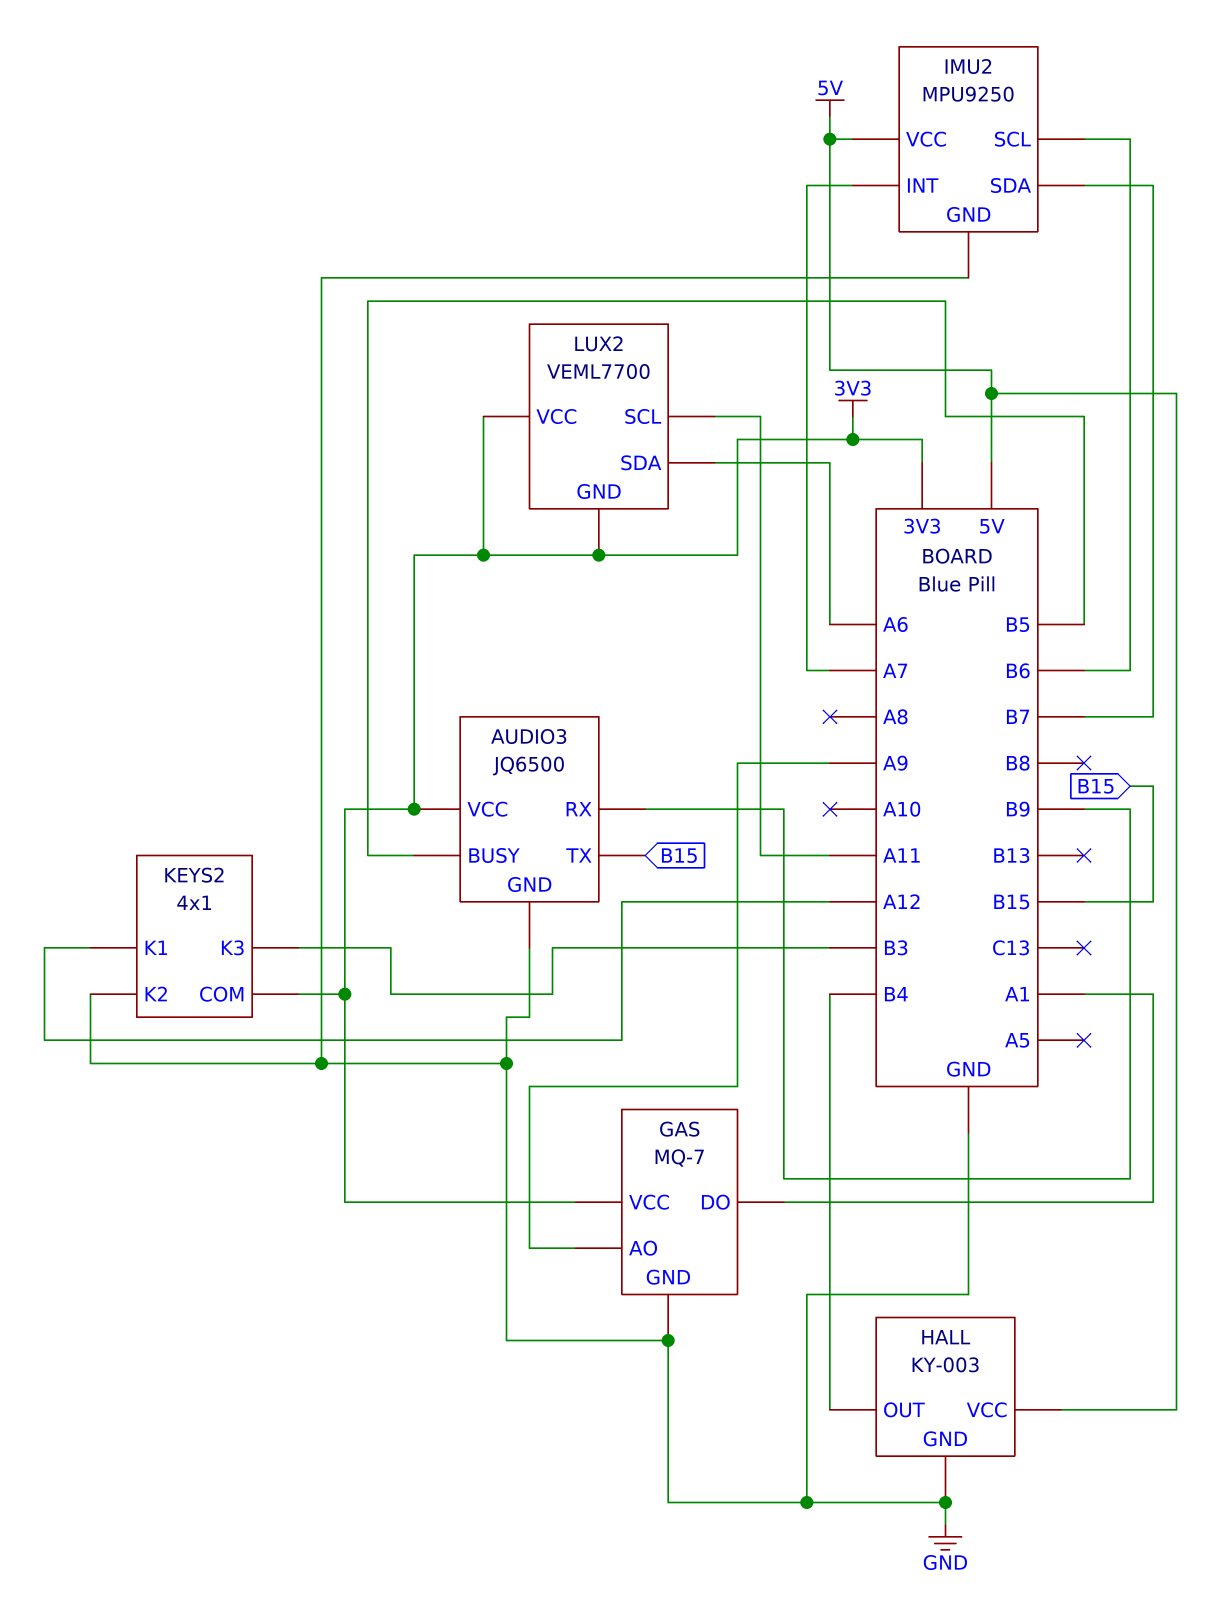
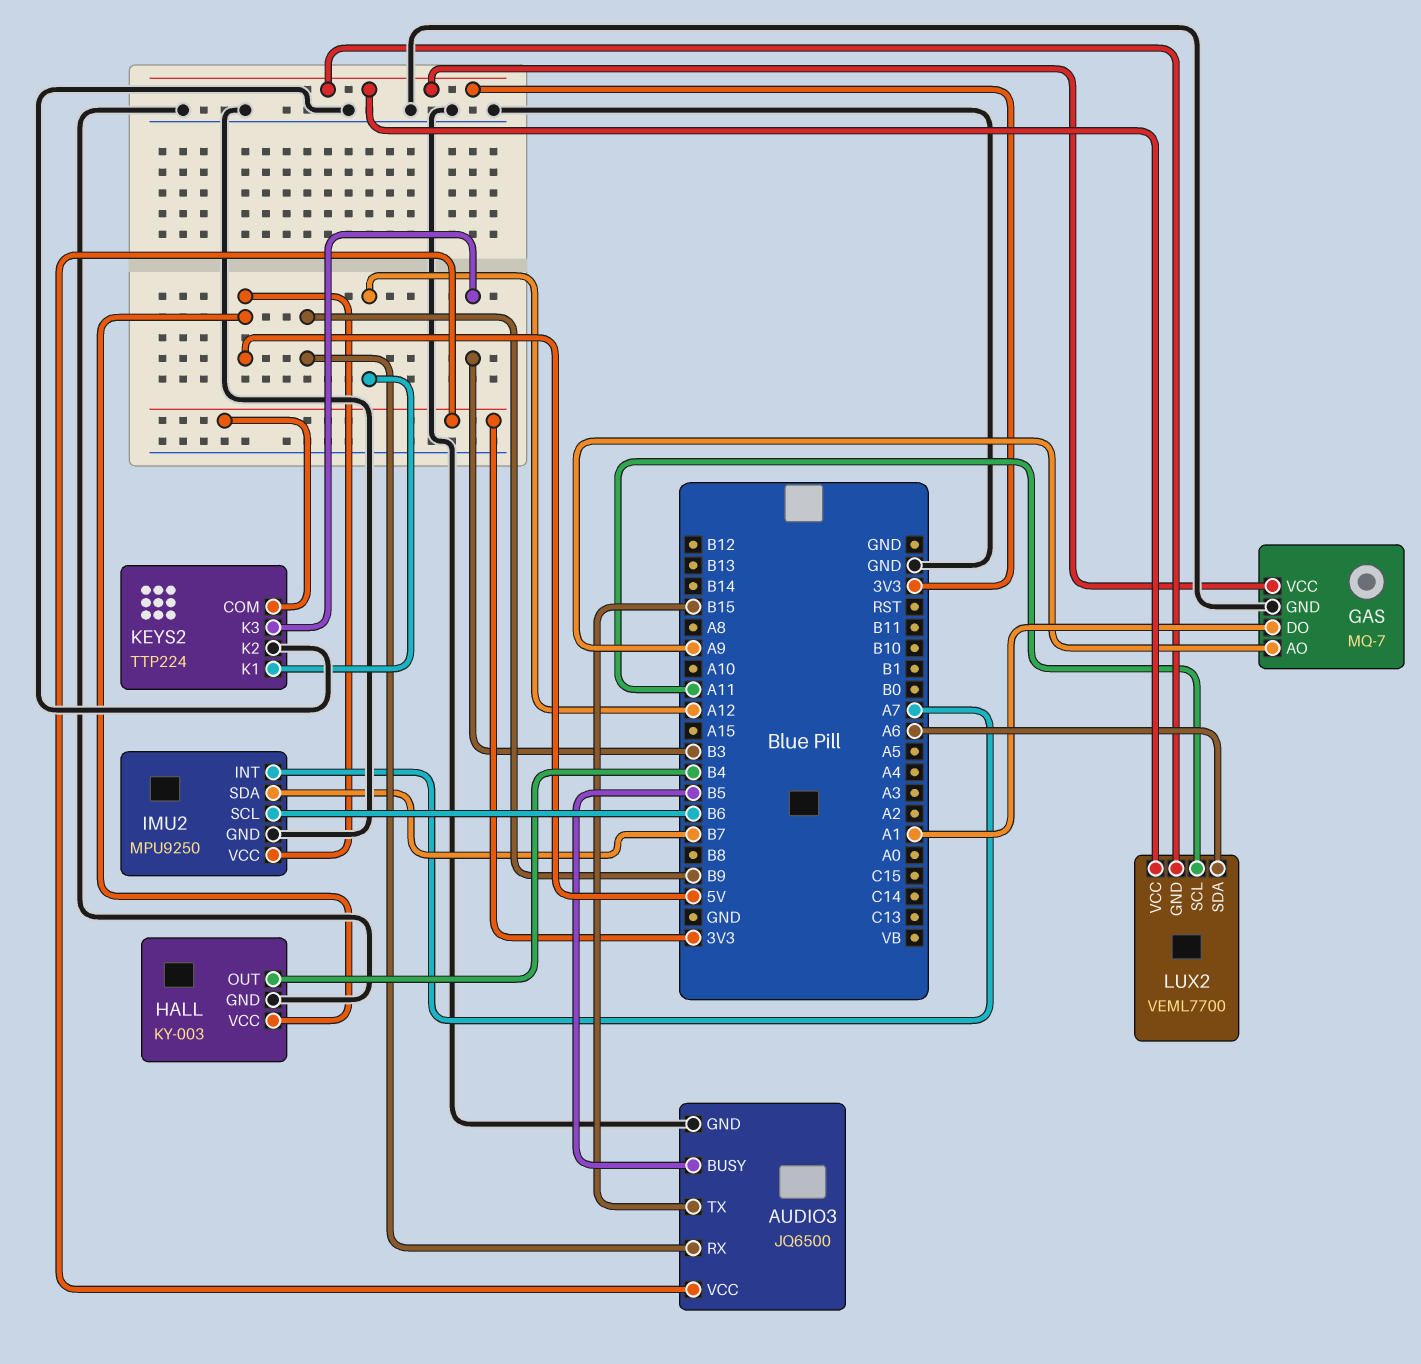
KEYS2: 4x1 -> TTP224

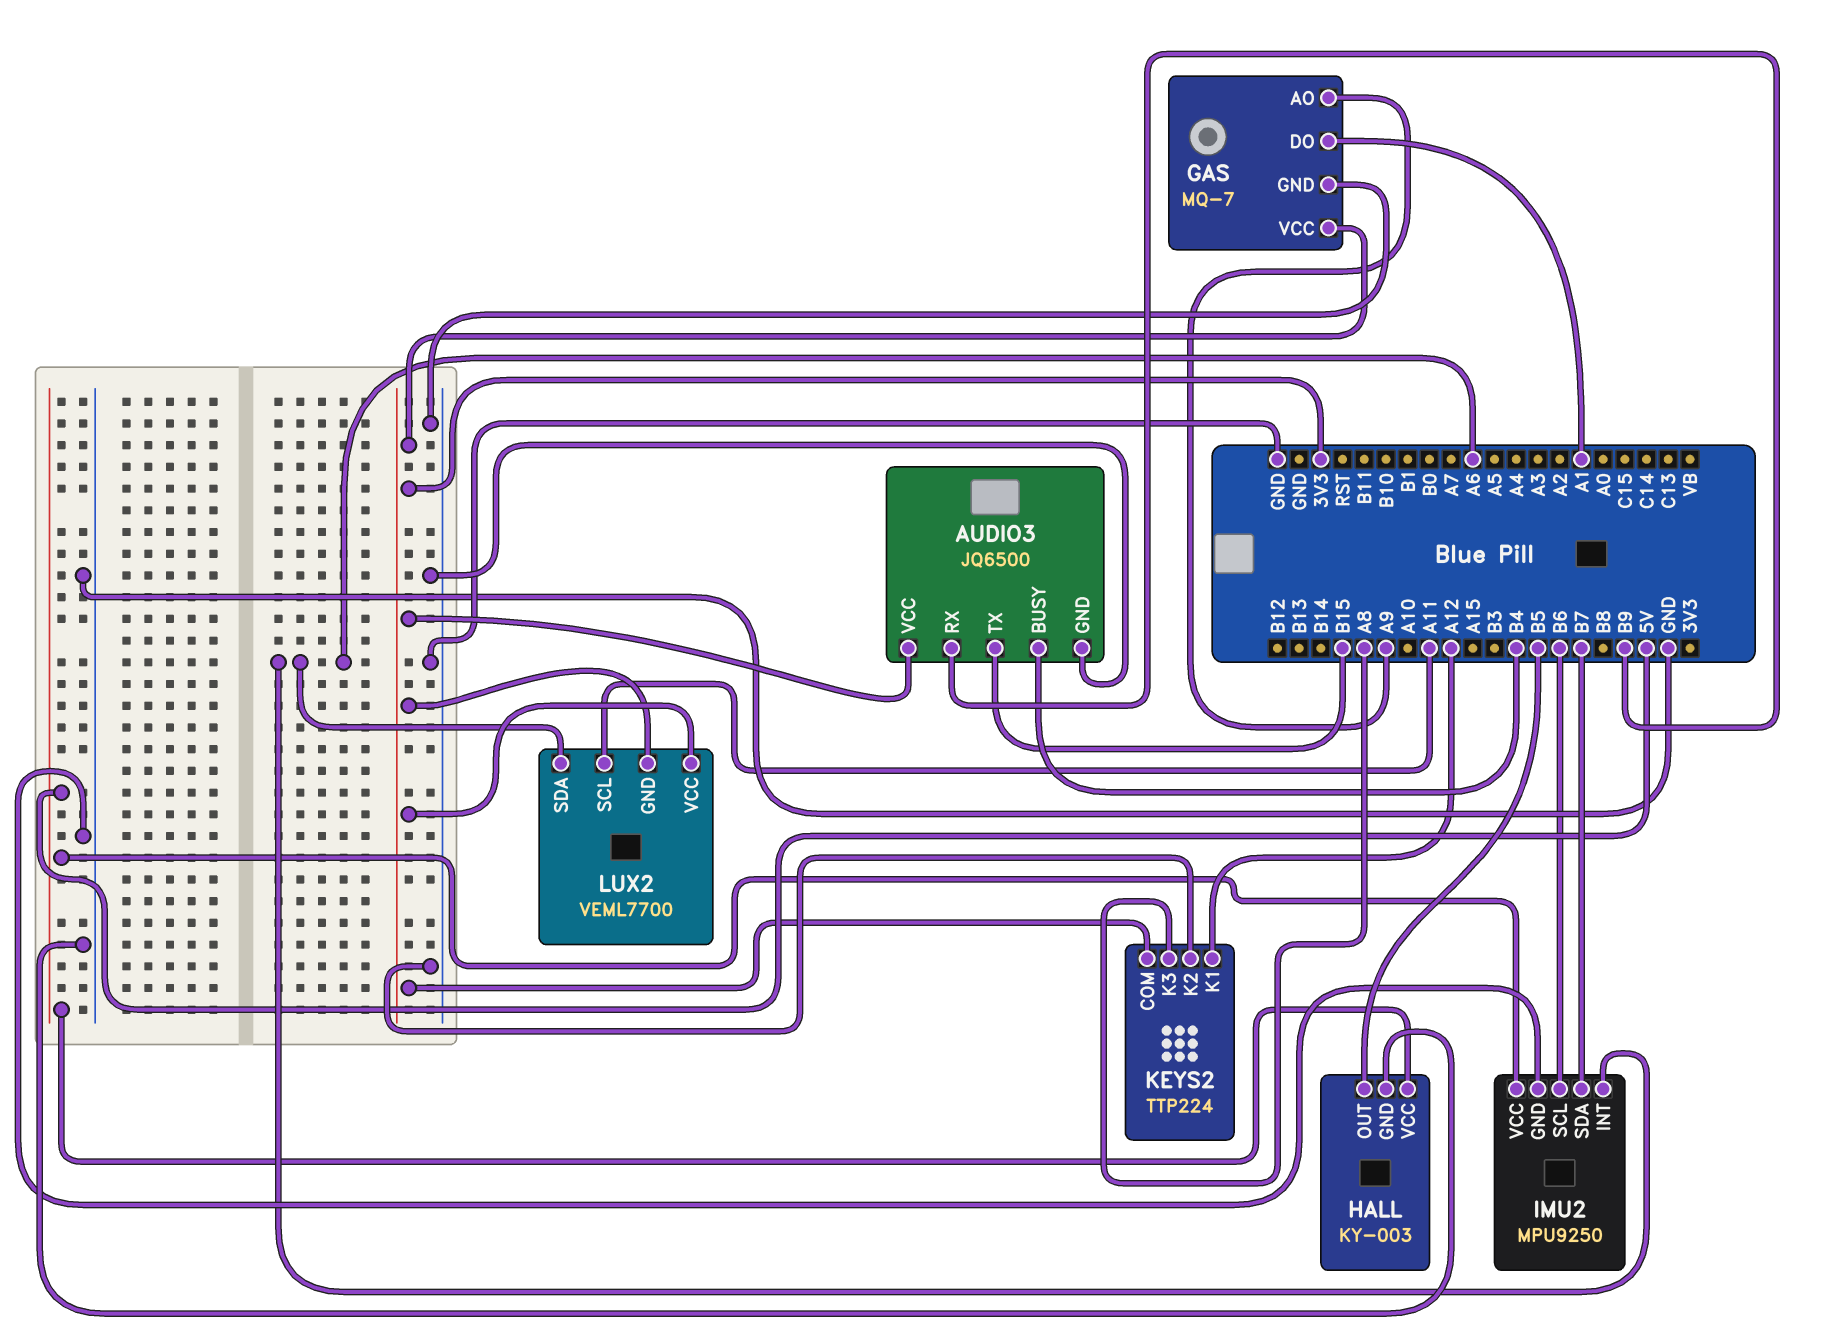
AUDIO3 pin BUSY: B5 -> B4
HALL pin OUT: B4 -> B5
IMU2 pin INT: A7 -> A6
KEYS2 pin K3: B3 -> A8

